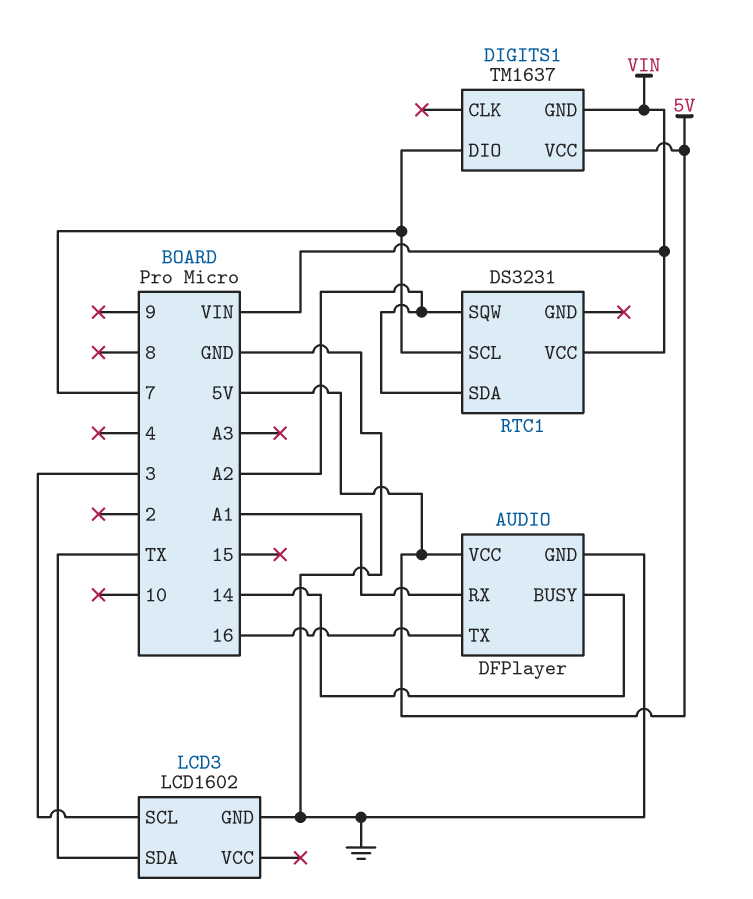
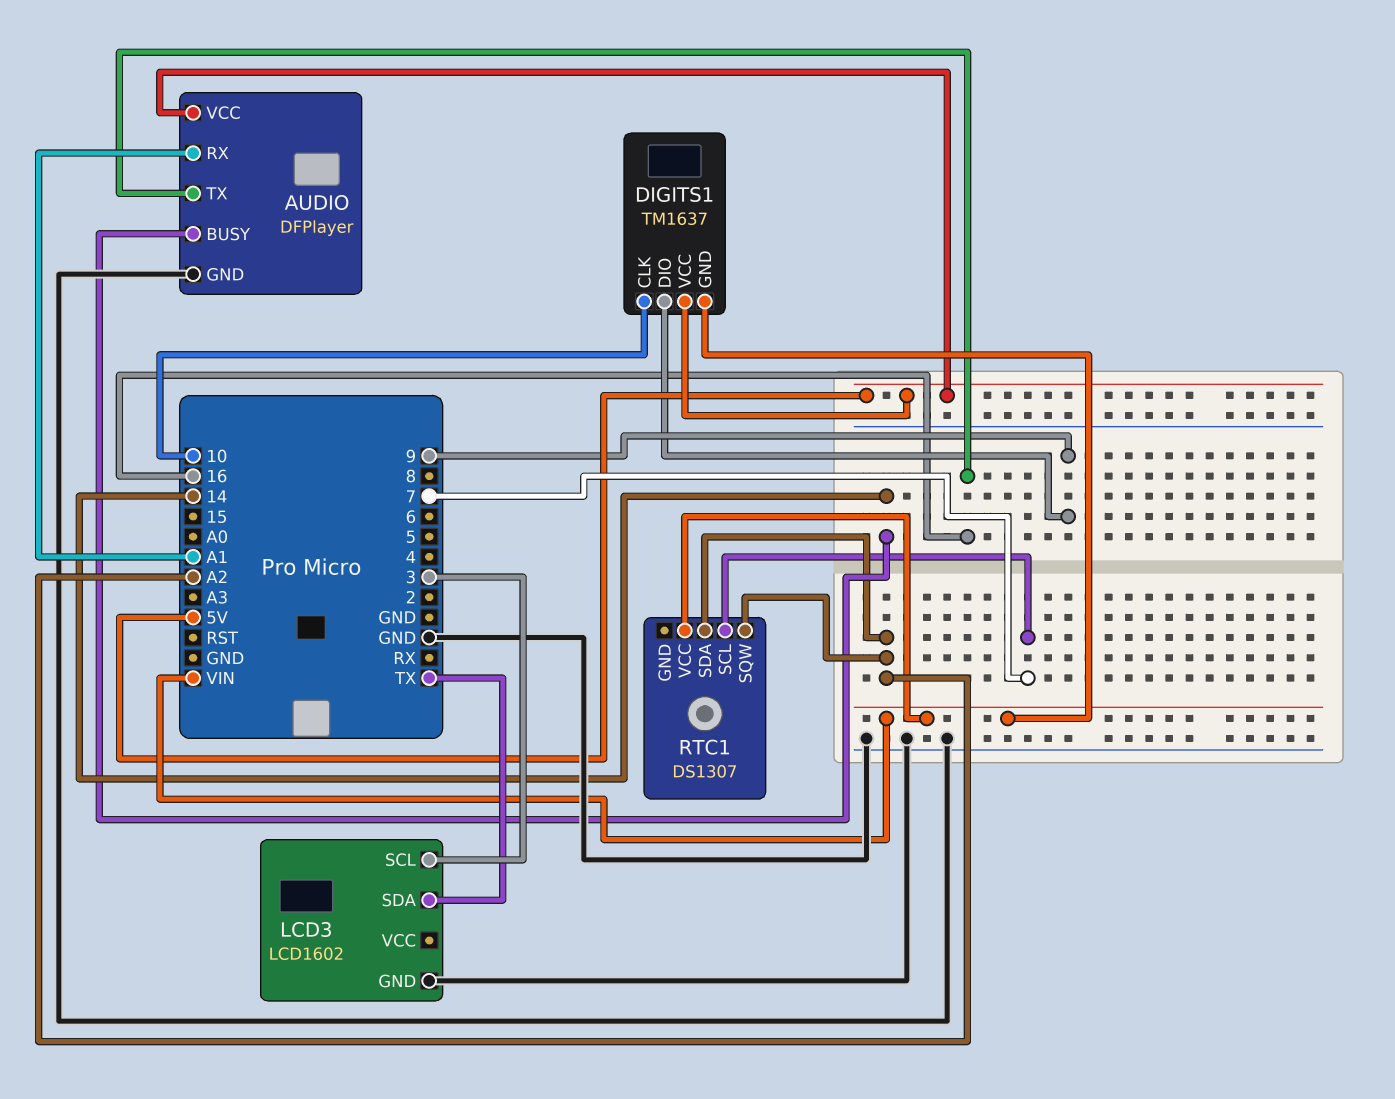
DIGITS1 pin CLK: none -> 10
DIGITS1 pin DIO: 7 -> 9
RTC1: DS3231 -> DS1307

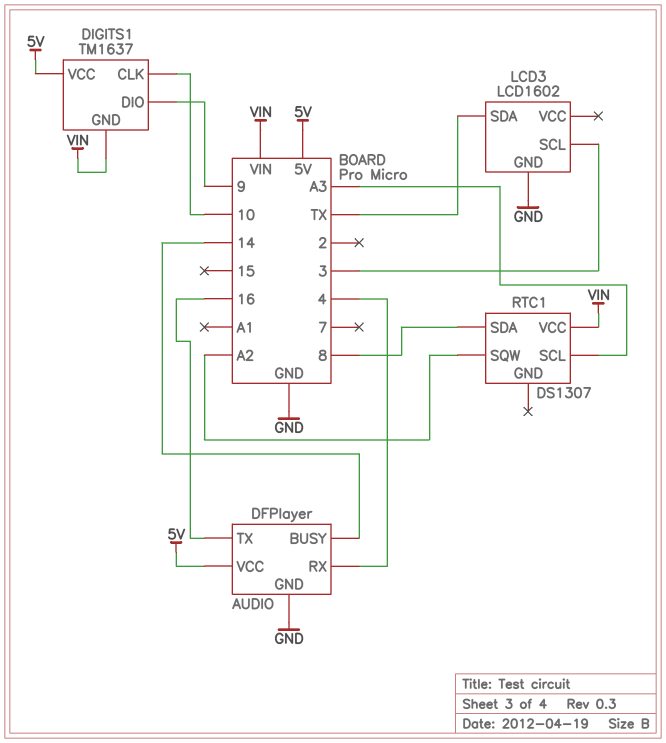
AUDIO pin RX: A1 -> 4
RTC1 pin SCL: 7 -> A3
RTC1 pin SDA: A2 -> 8

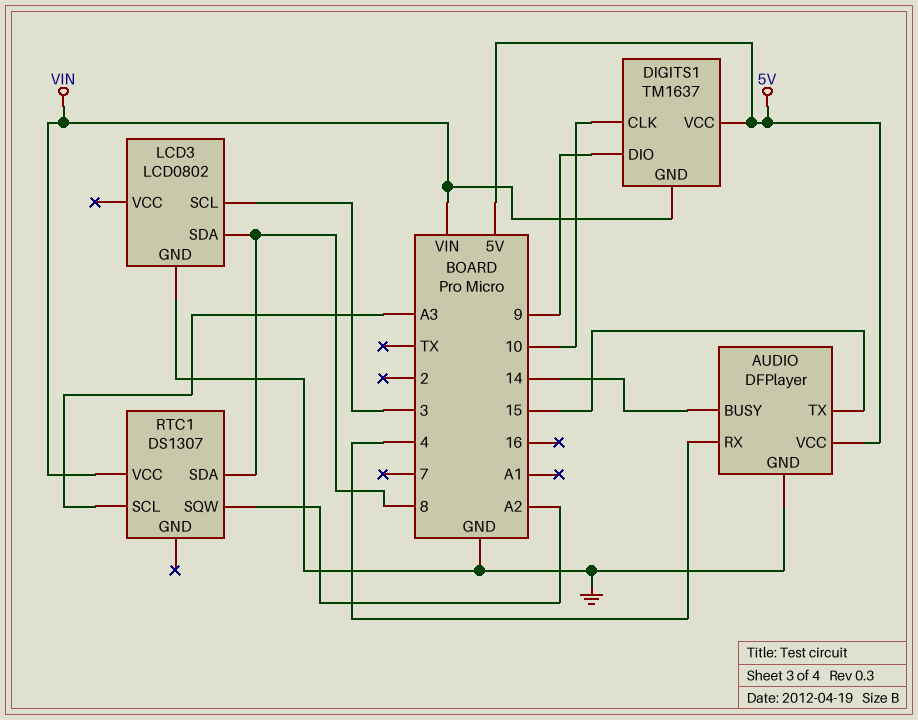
AUDIO pin TX: 16 -> 15
LCD3: LCD1602 -> LCD0802
LCD3 pin SDA: TX -> 8

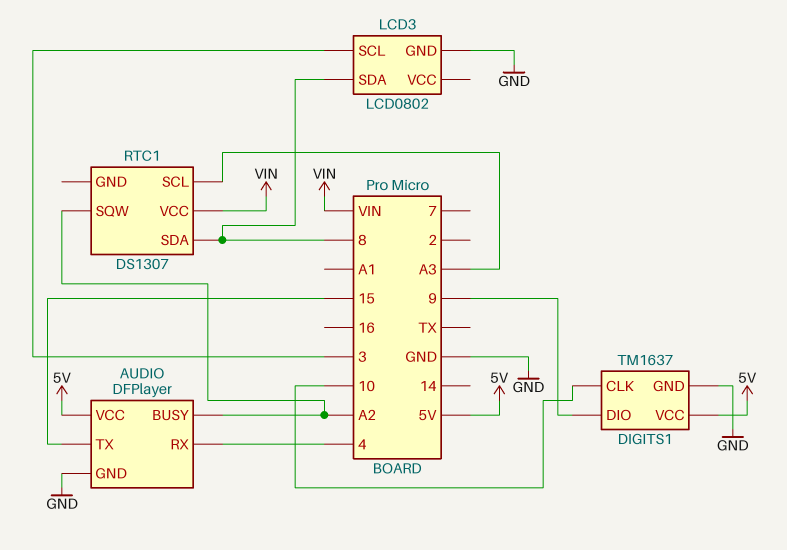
AUDIO pin BUSY: 14 -> A2
DIGITS1 pin GND: VIN -> GND

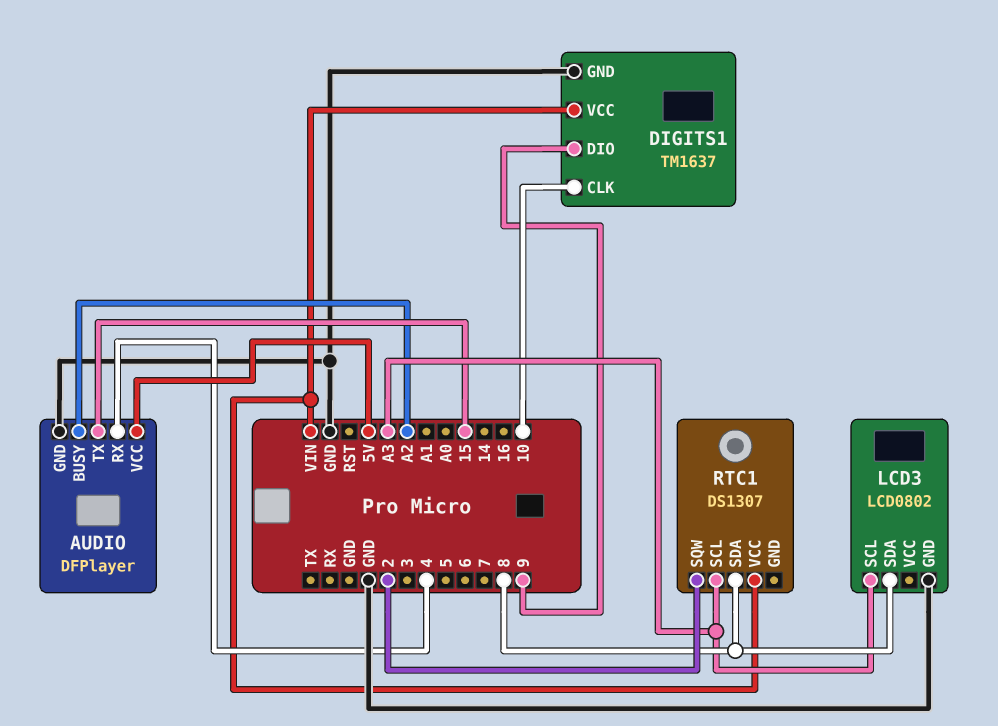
DIGITS1 pin VCC: 5V -> VIN
LCD3 pin SCL: 3 -> A3
RTC1 pin SQW: A2 -> 2

